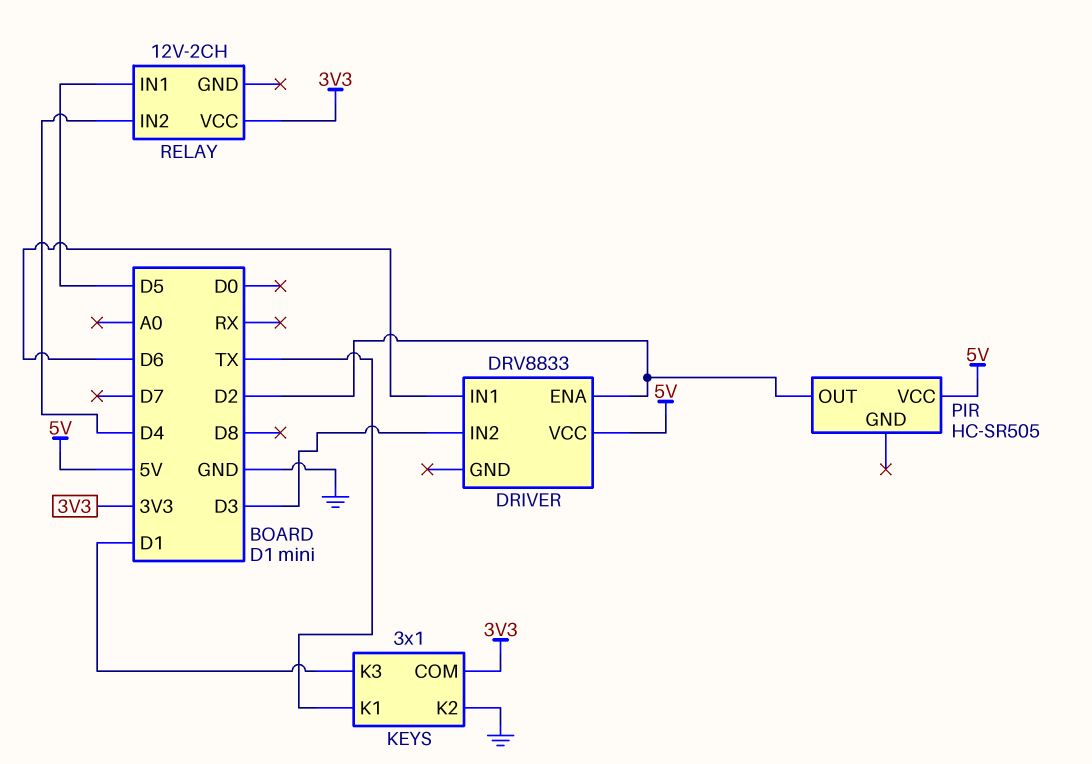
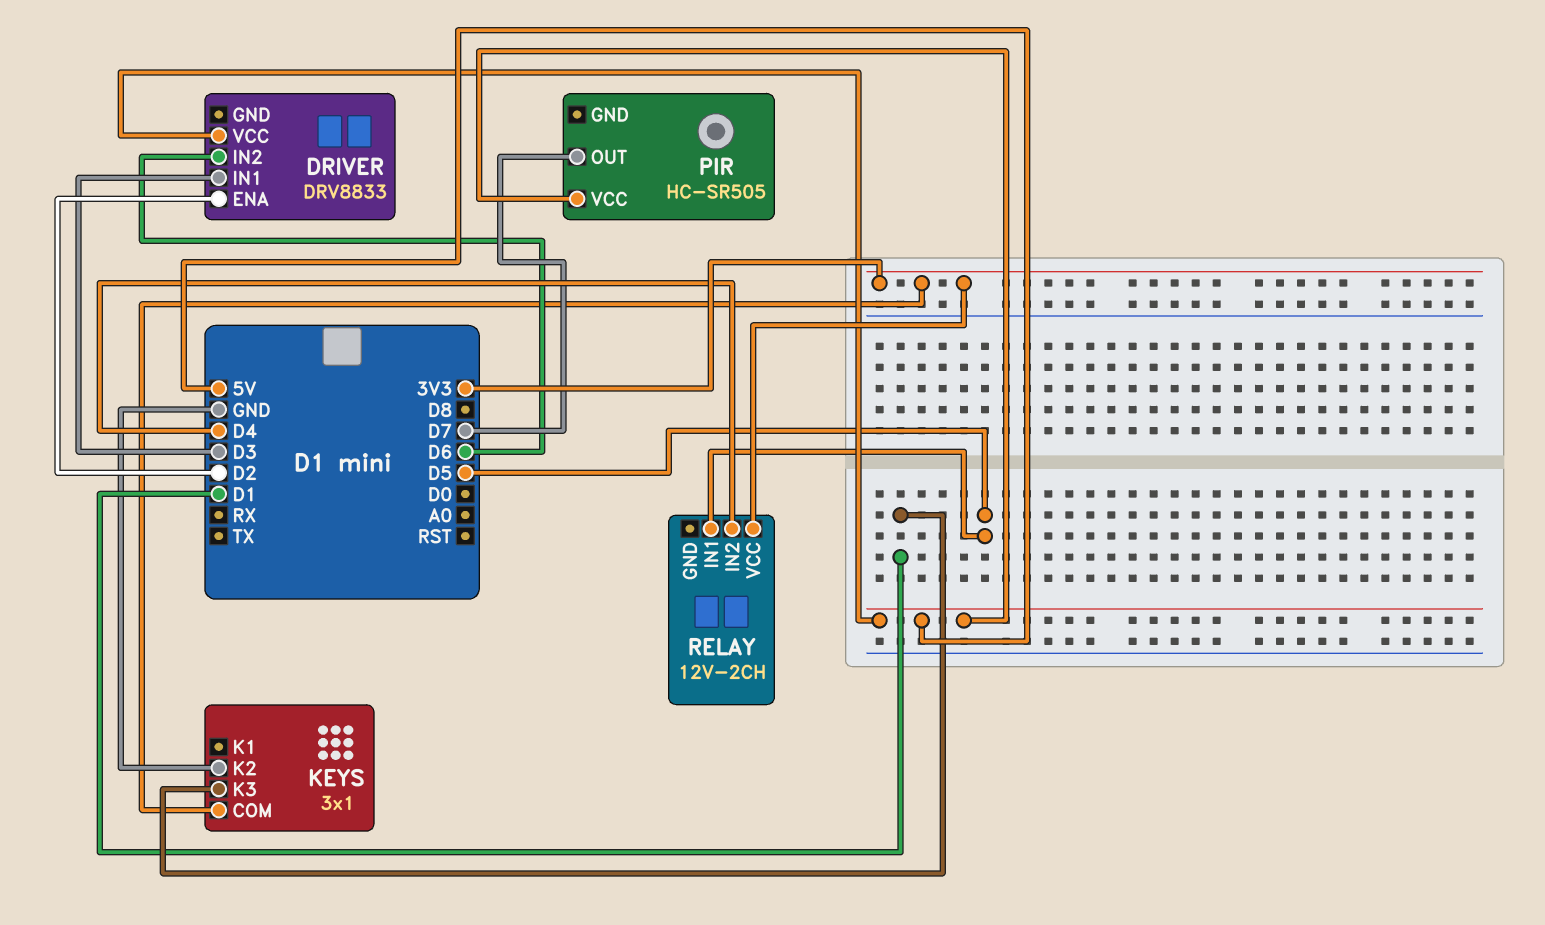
DRIVER pin IN1: D6 -> D3
DRIVER pin IN2: D3 -> D6
KEYS pin K1: TX -> none
PIR pin OUT: D2 -> D7

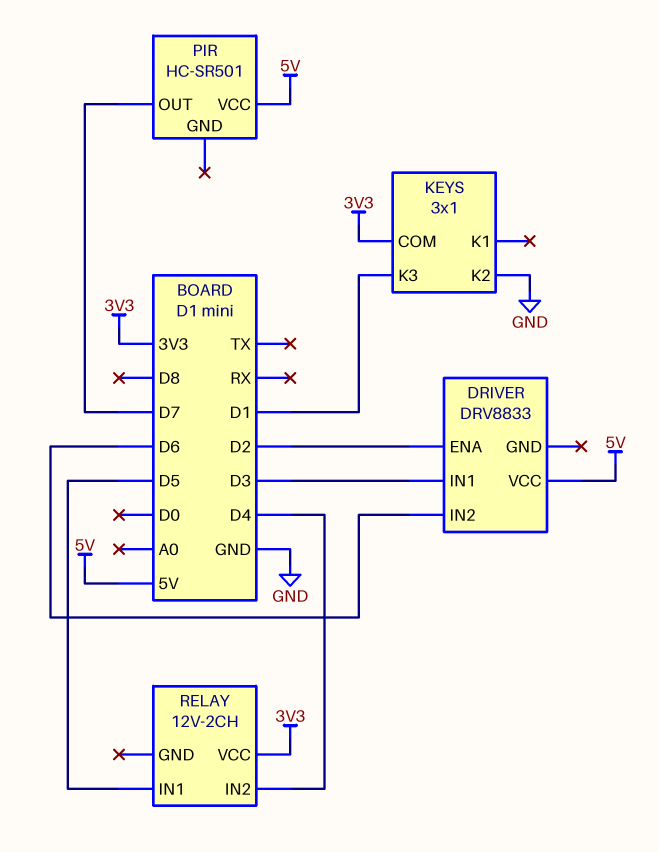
PIR: HC-SR505 -> HC-SR501

